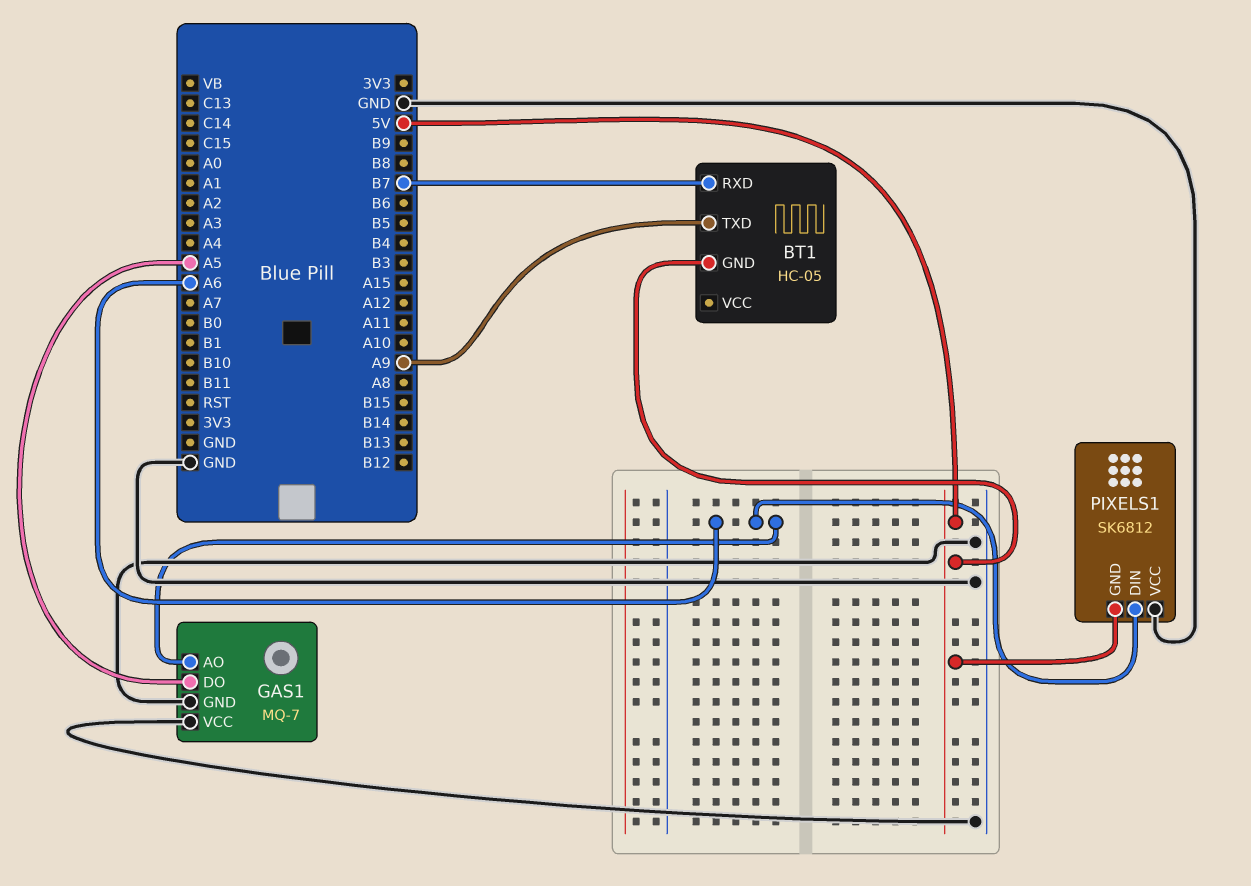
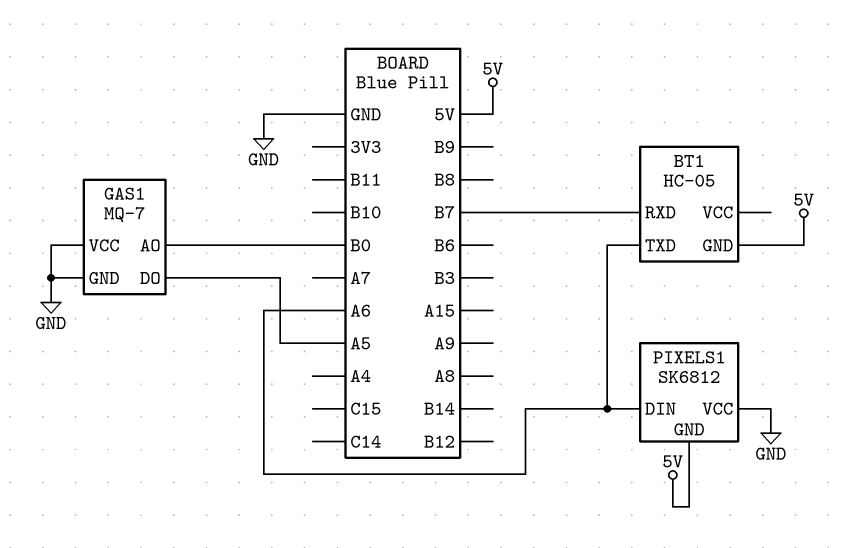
BT1 pin TXD: A9 -> A6
GAS1 pin AO: A6 -> B0

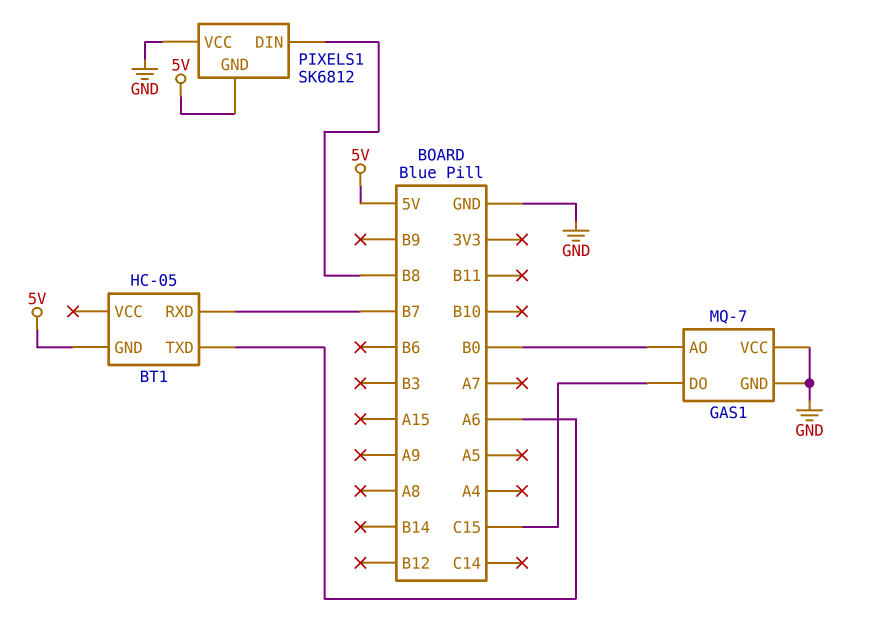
GAS1 pin DO: A5 -> C15
PIXELS1 pin DIN: A6 -> B8

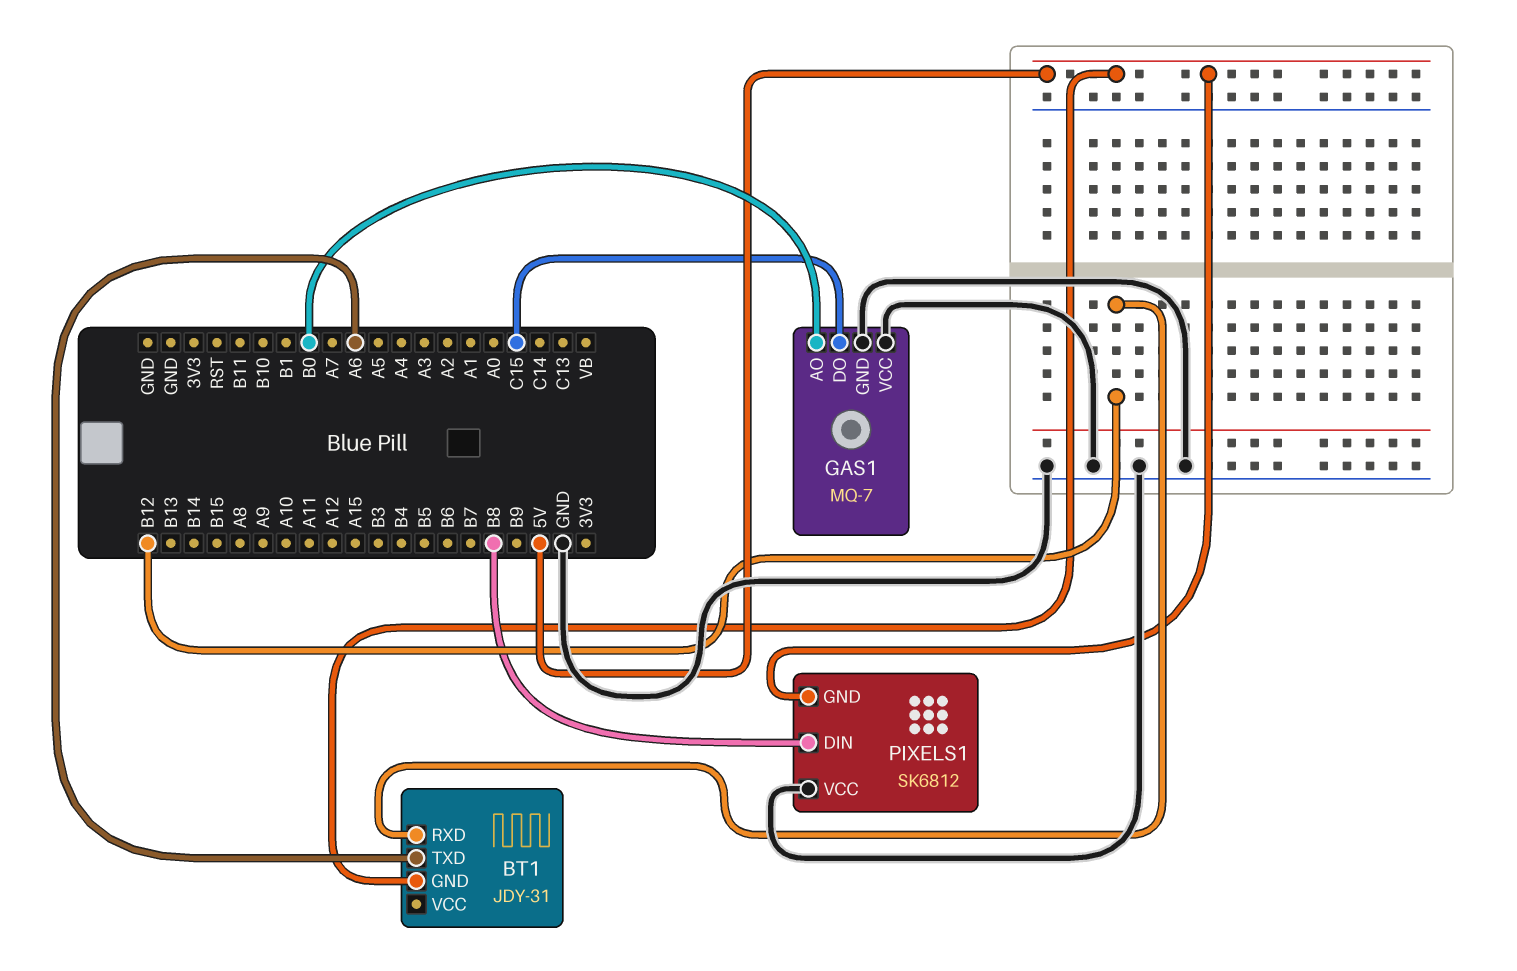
BT1: HC-05 -> JDY-31
BT1 pin RXD: B7 -> B12

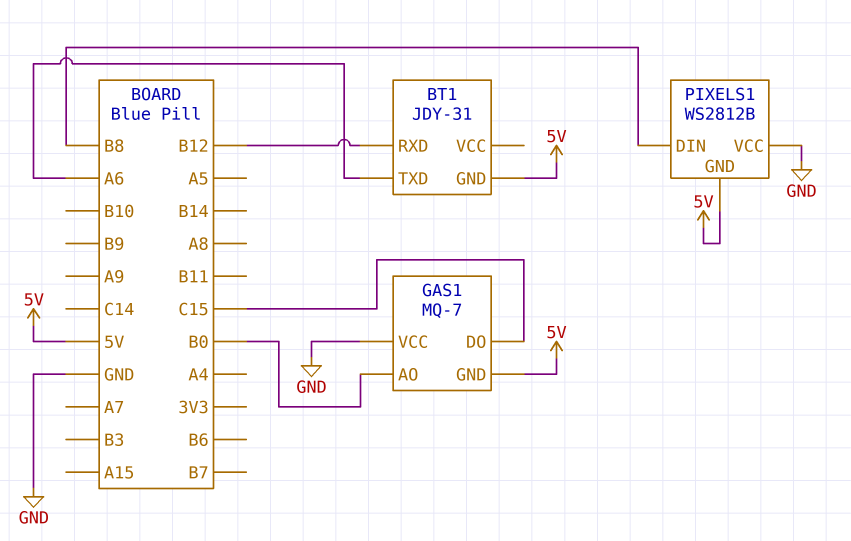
GAS1 pin GND: GND -> 5V
PIXELS1: SK6812 -> WS2812B

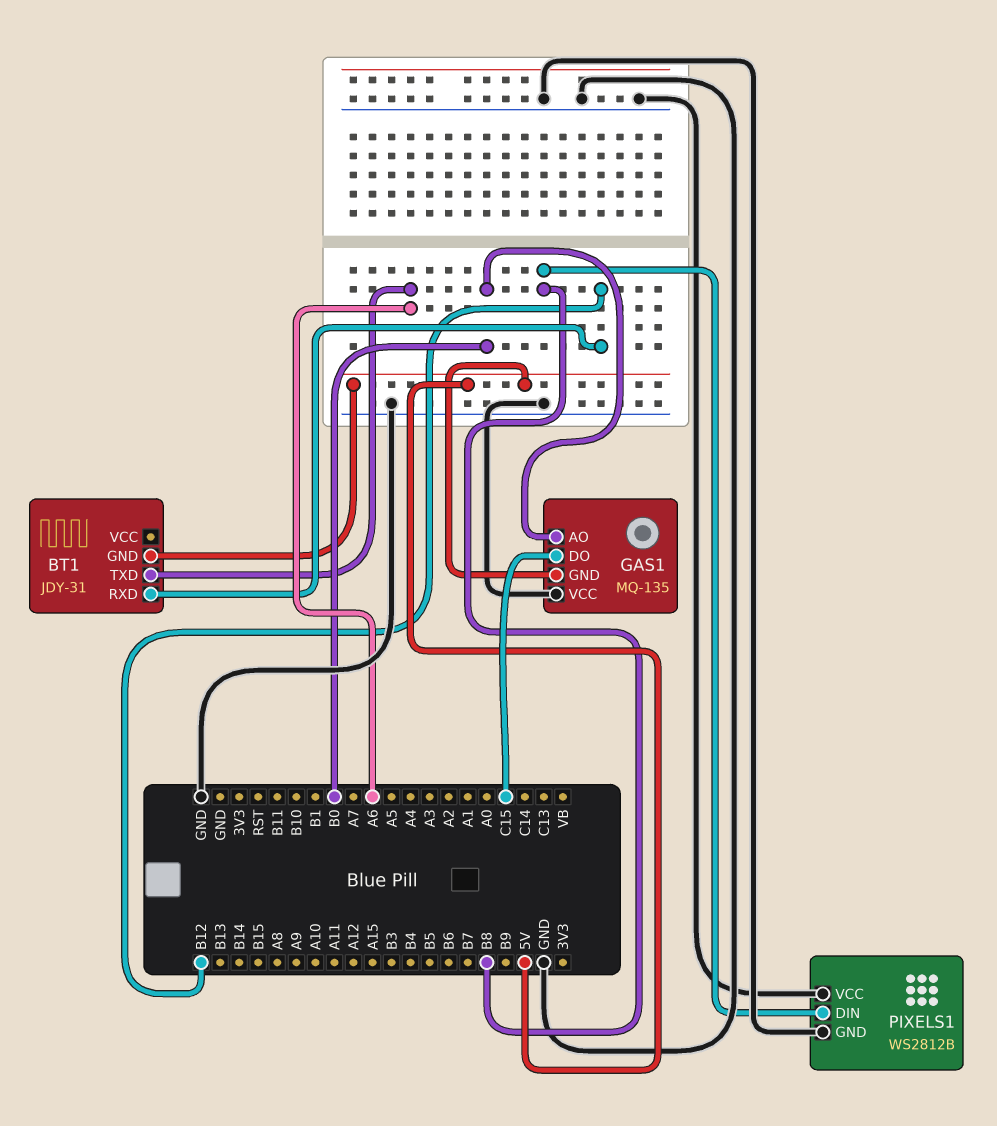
GAS1: MQ-7 -> MQ-135
PIXELS1 pin GND: 5V -> GND

